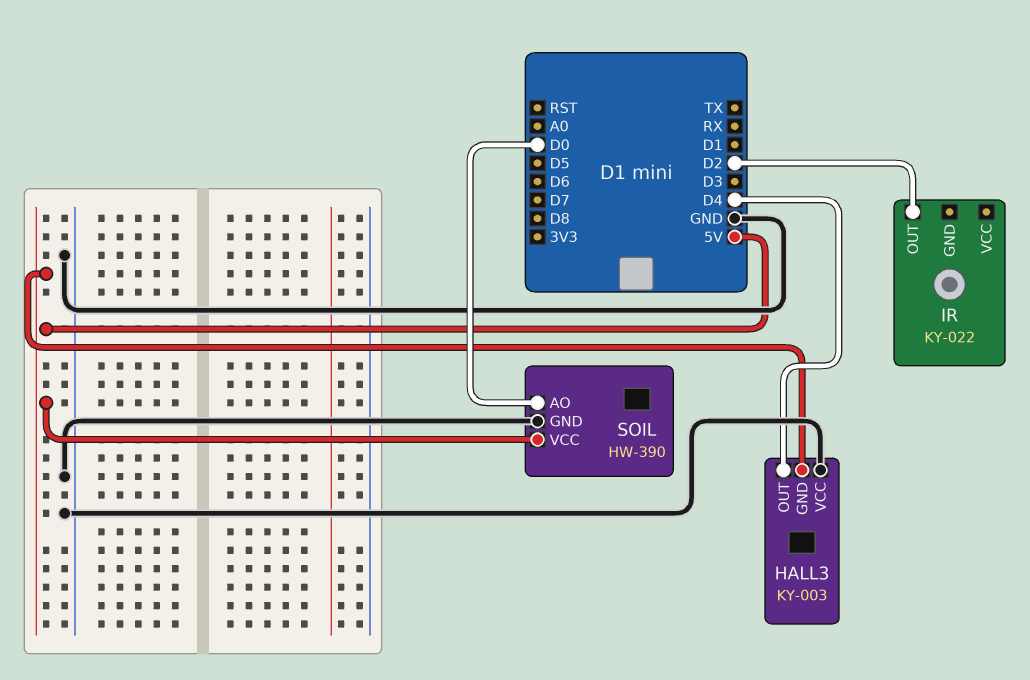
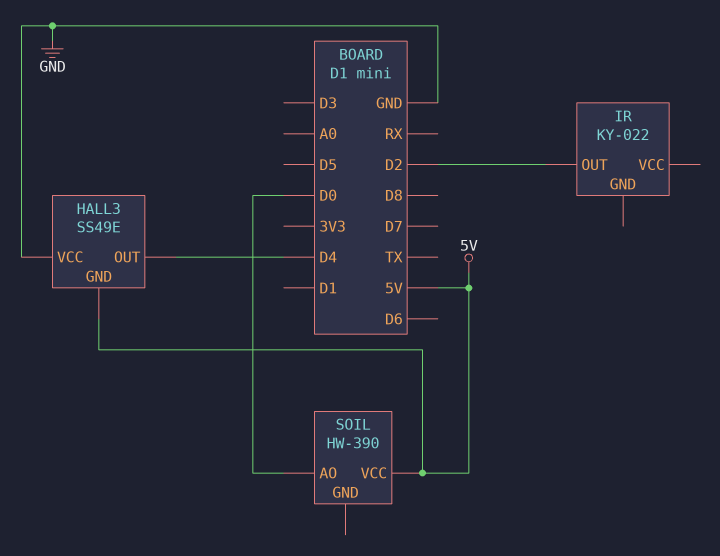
HALL3: KY-003 -> SS49E
SOIL pin GND: GND -> none

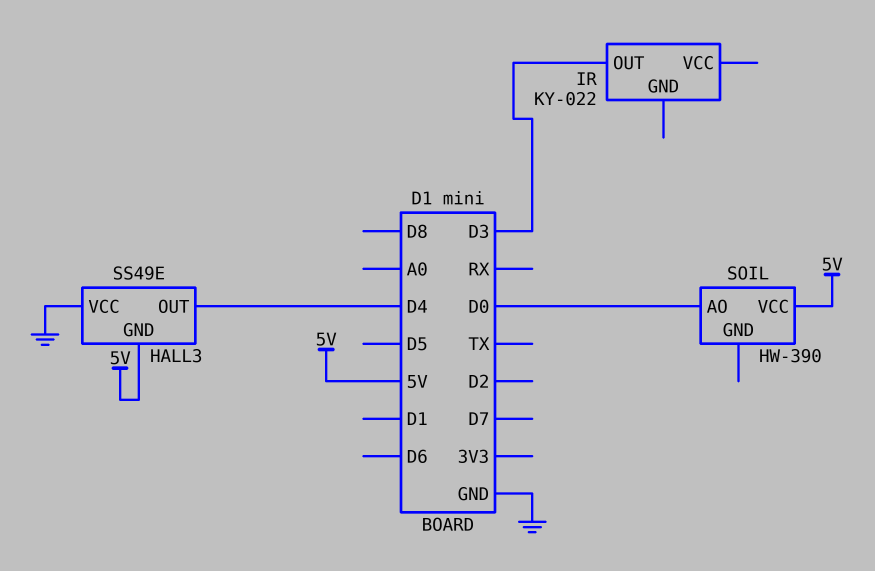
IR pin OUT: D2 -> D3

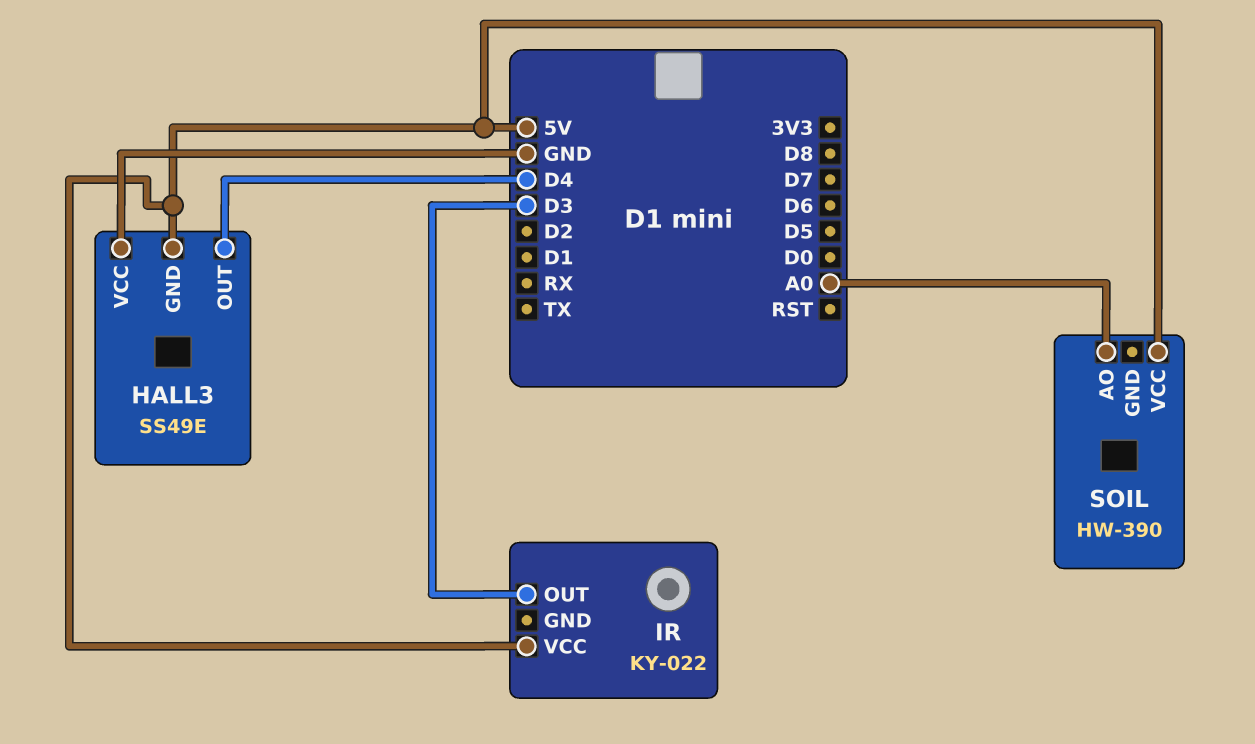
IR pin VCC: none -> 5V
SOIL pin AO: D0 -> A0

